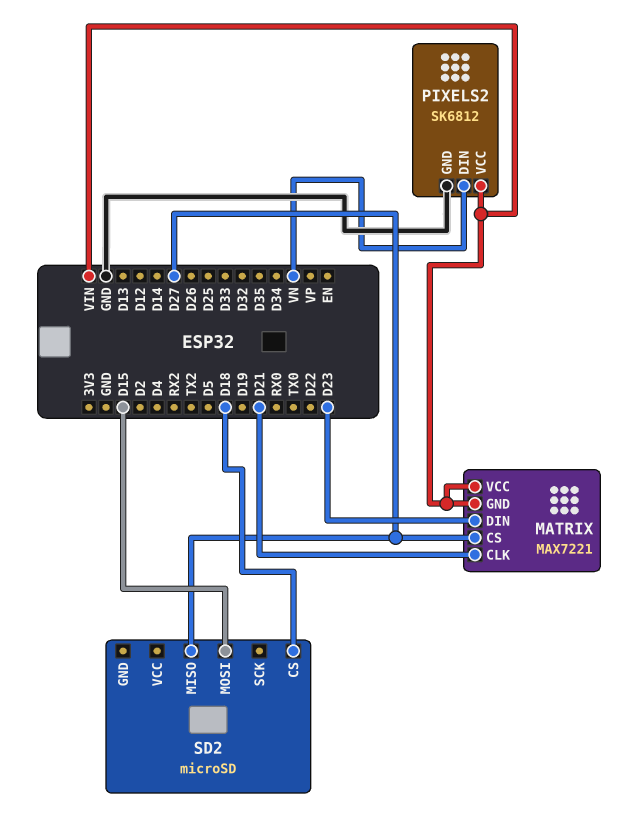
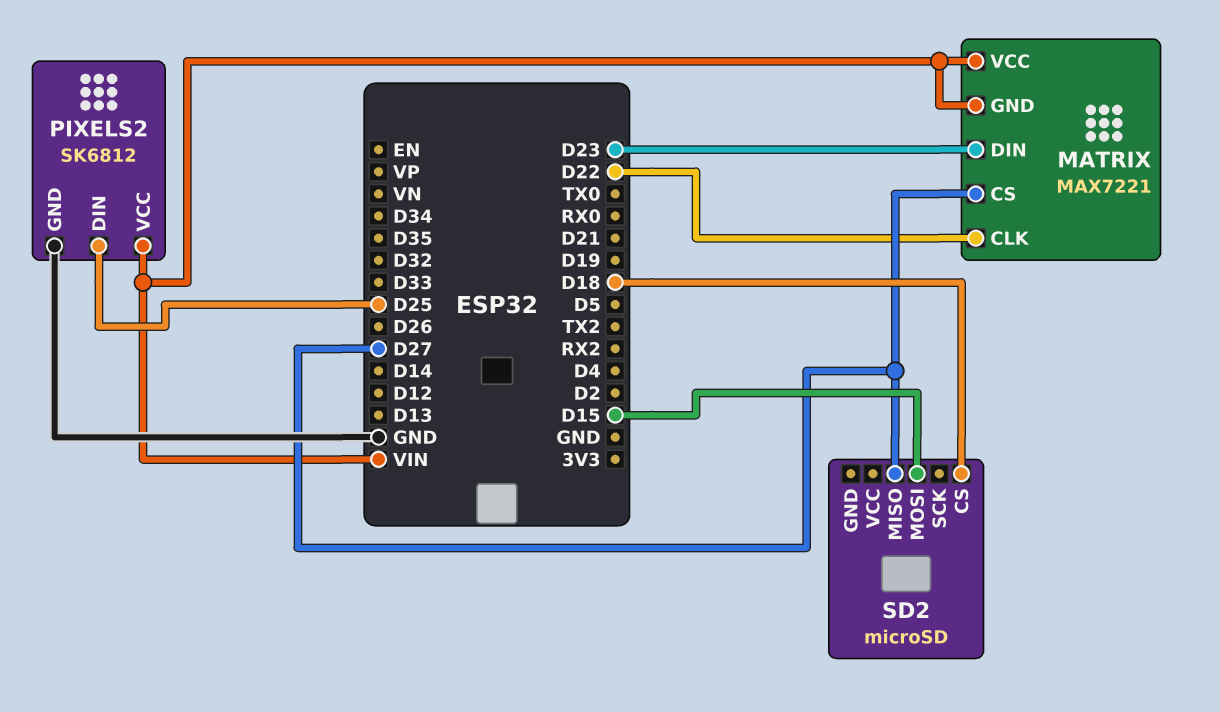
MATRIX pin CLK: D21 -> D22
PIXELS2 pin DIN: VN -> D25

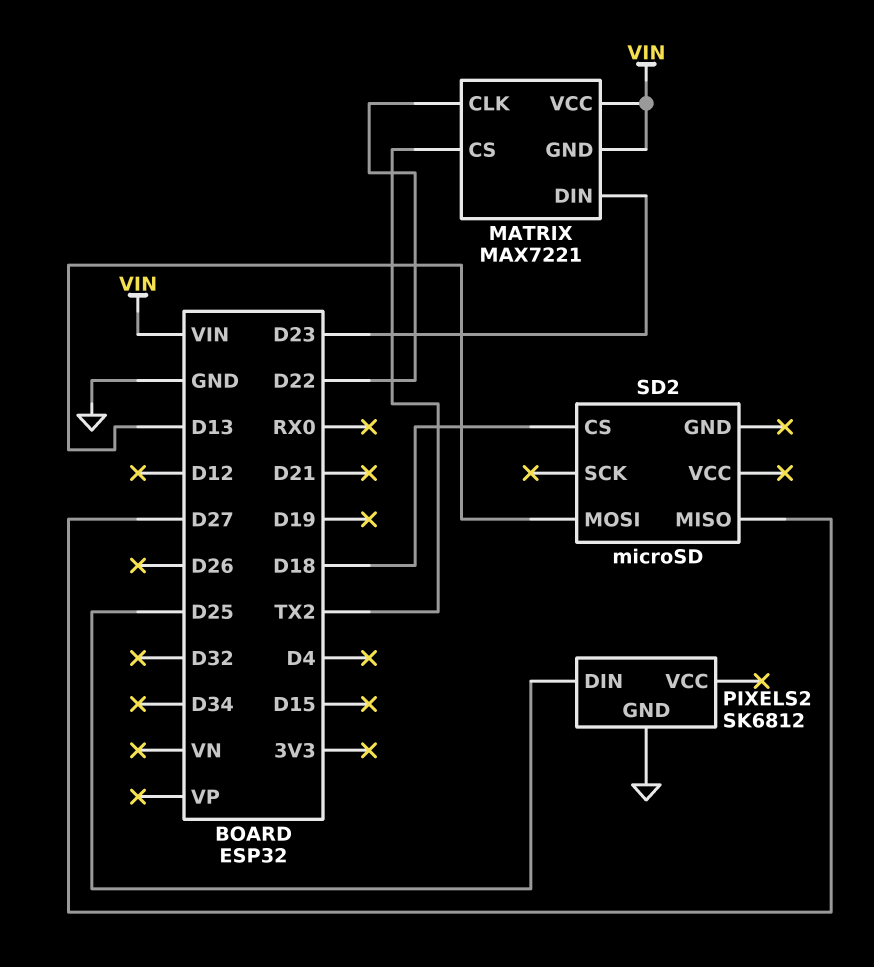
MATRIX pin CS: D27 -> TX2
PIXELS2 pin VCC: VIN -> none
SD2 pin MOSI: D15 -> D13

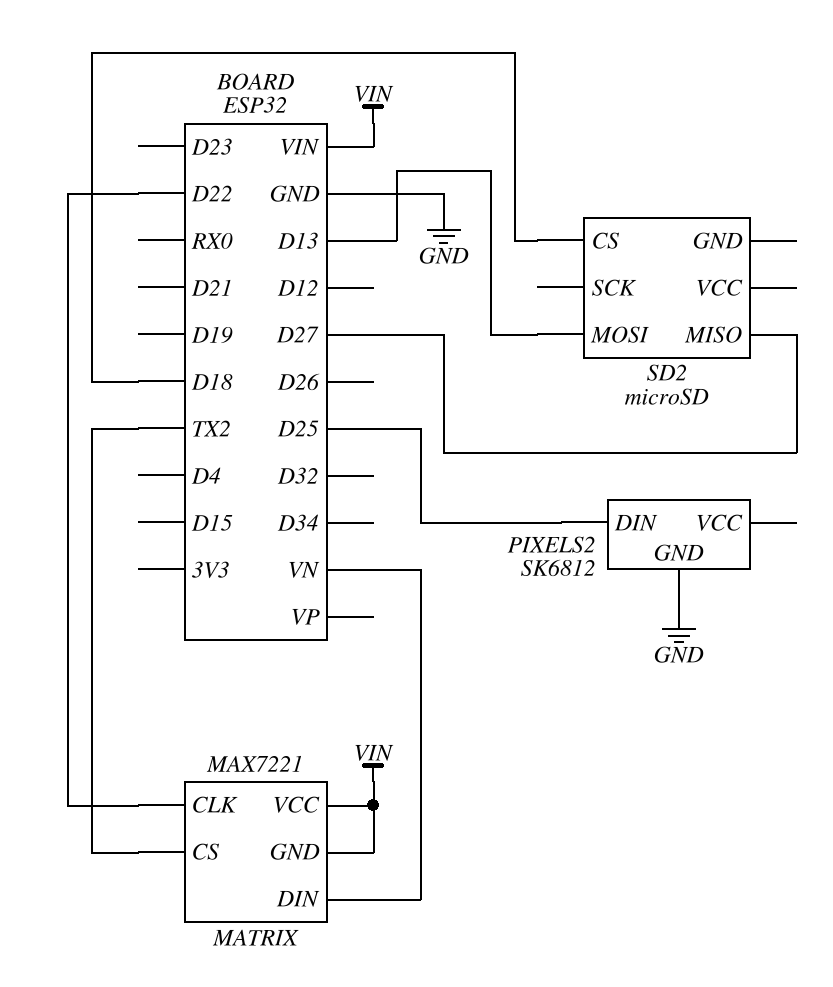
MATRIX pin DIN: D23 -> VN

